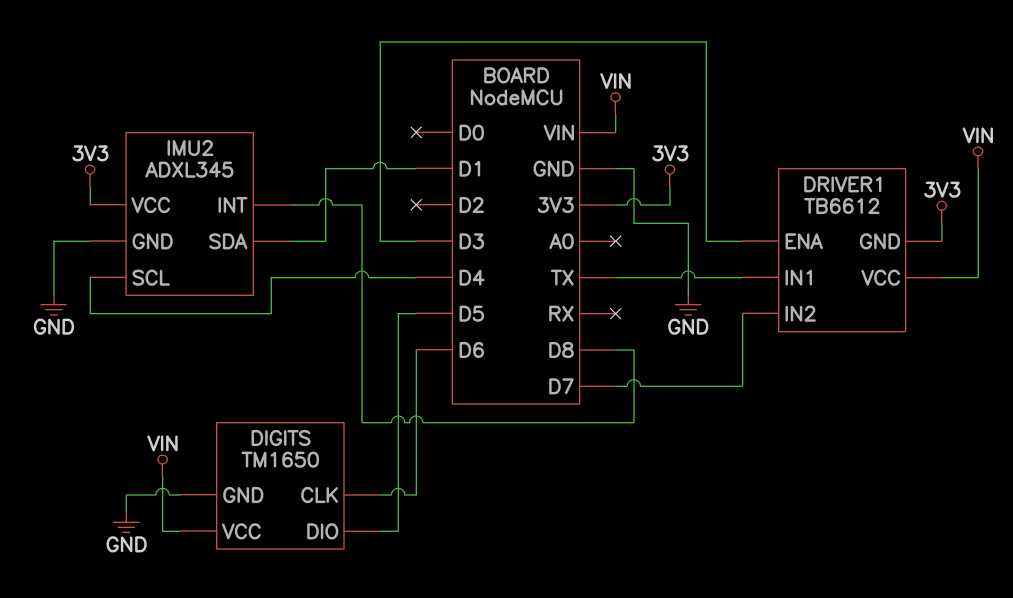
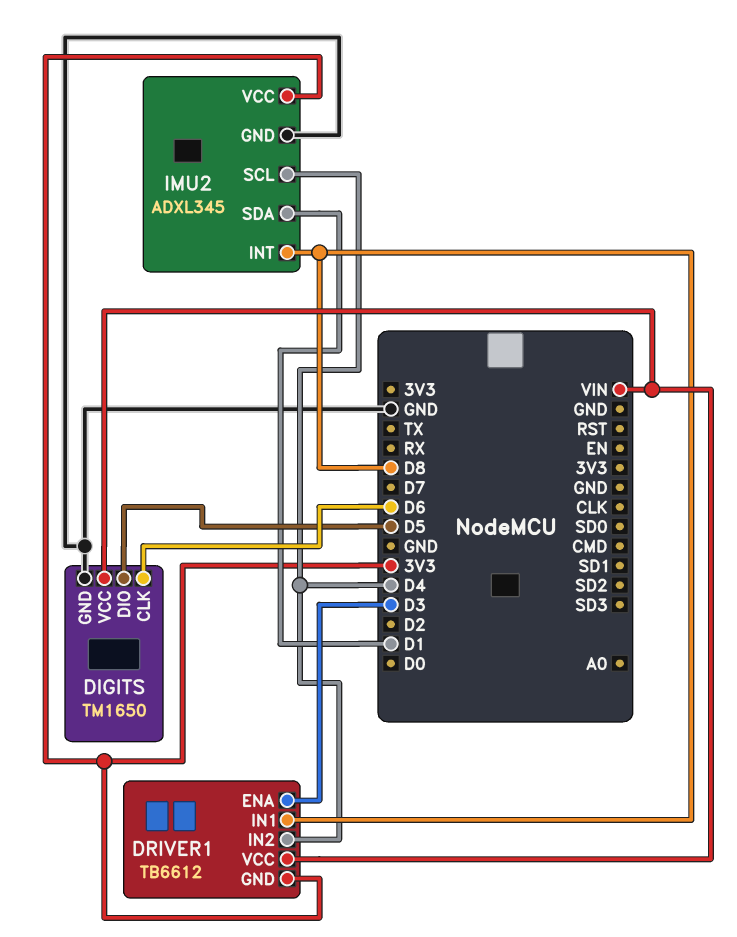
DRIVER1 pin IN1: TX -> D8
DRIVER1 pin IN2: D7 -> D4

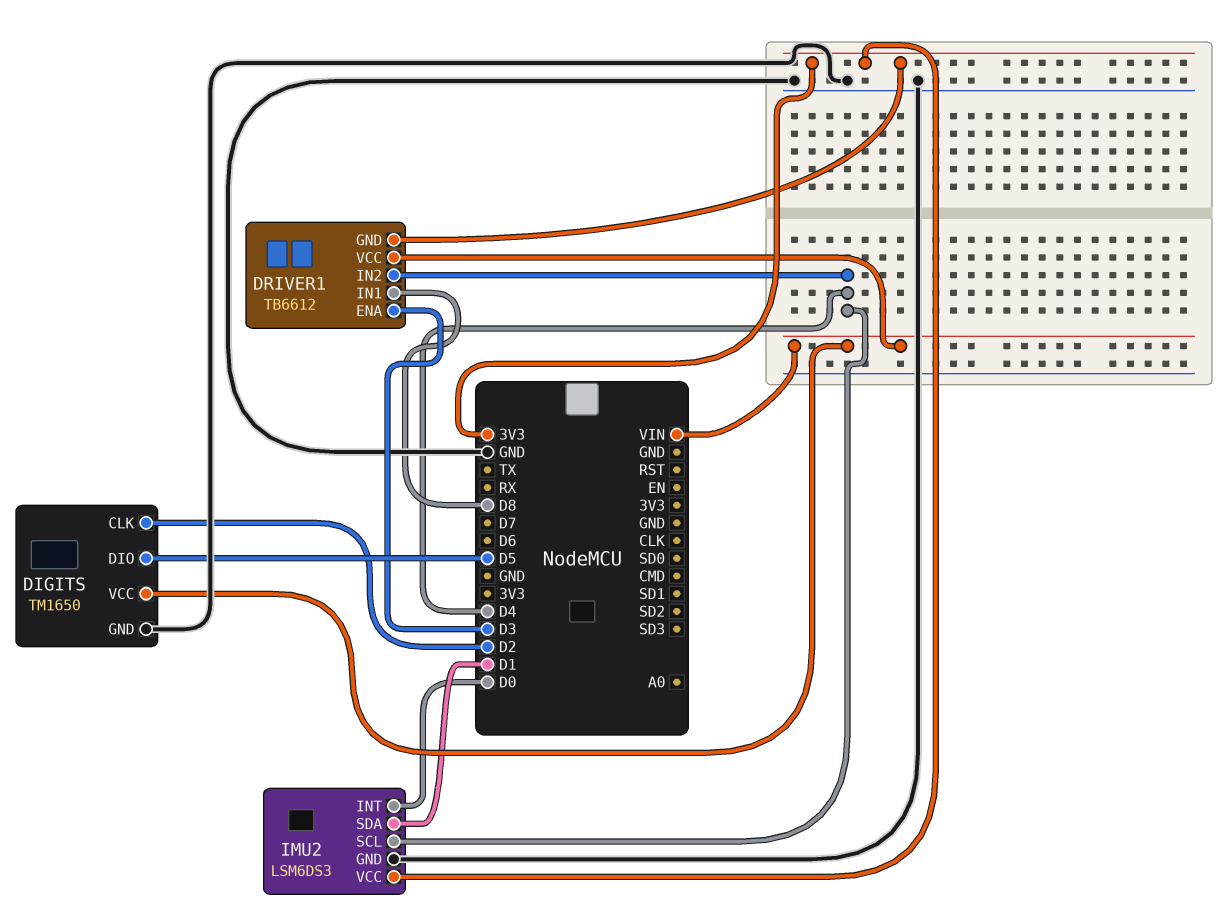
DIGITS pin CLK: D6 -> D2
IMU2: ADXL345 -> LSM6DS3
IMU2 pin INT: D8 -> D0

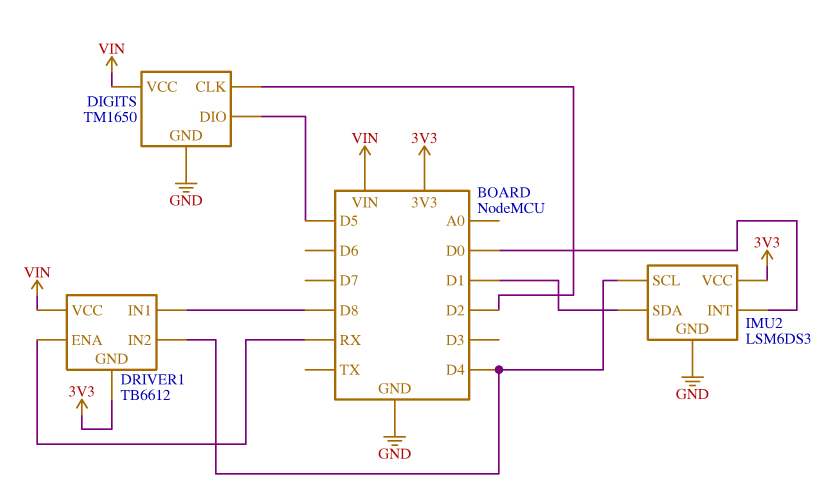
DRIVER1 pin ENA: D3 -> RX

